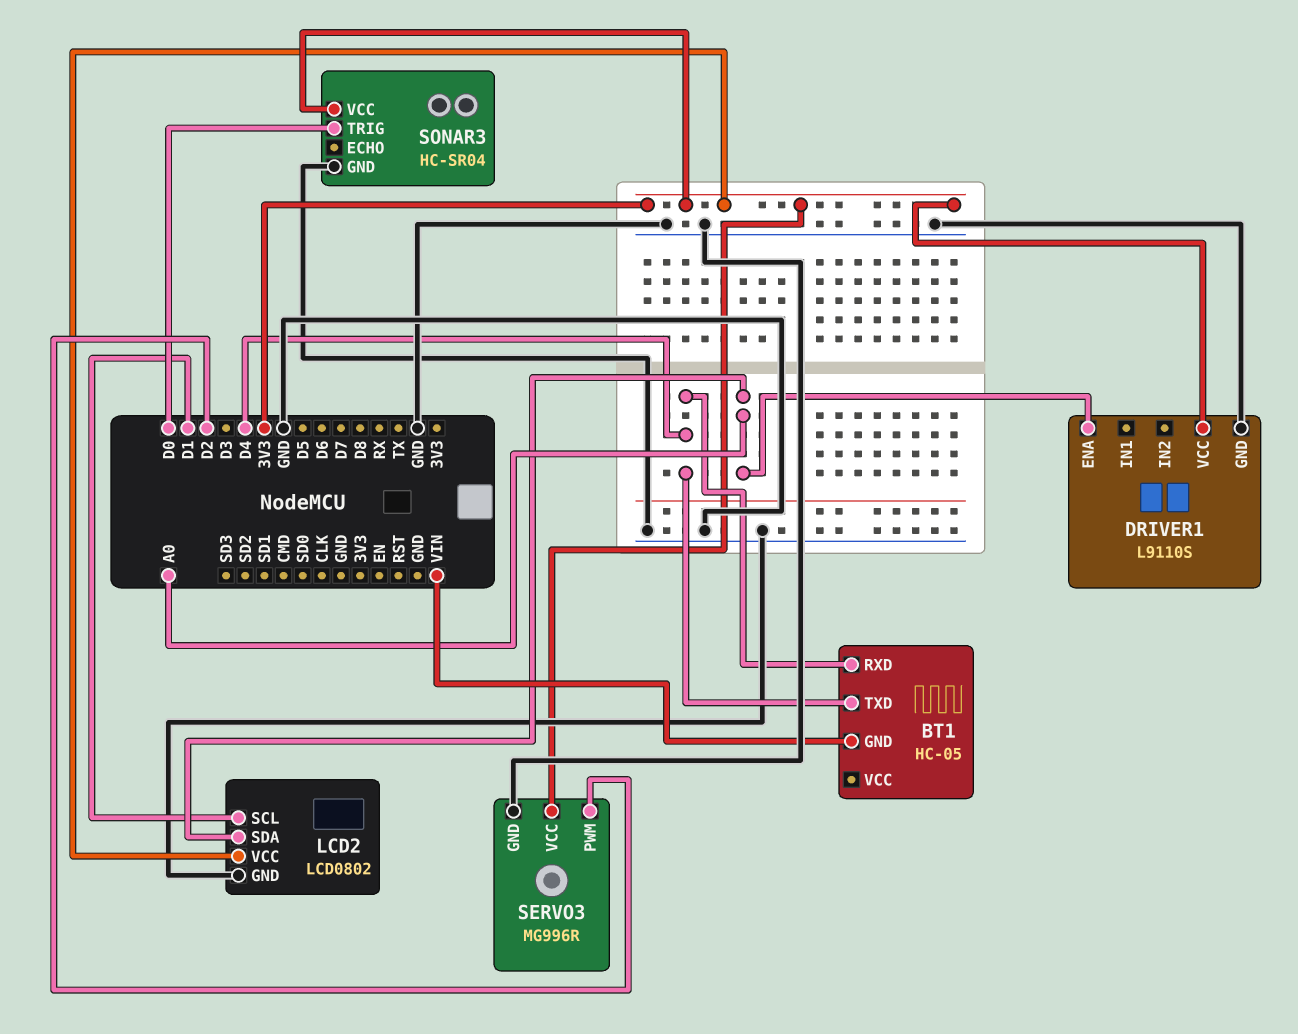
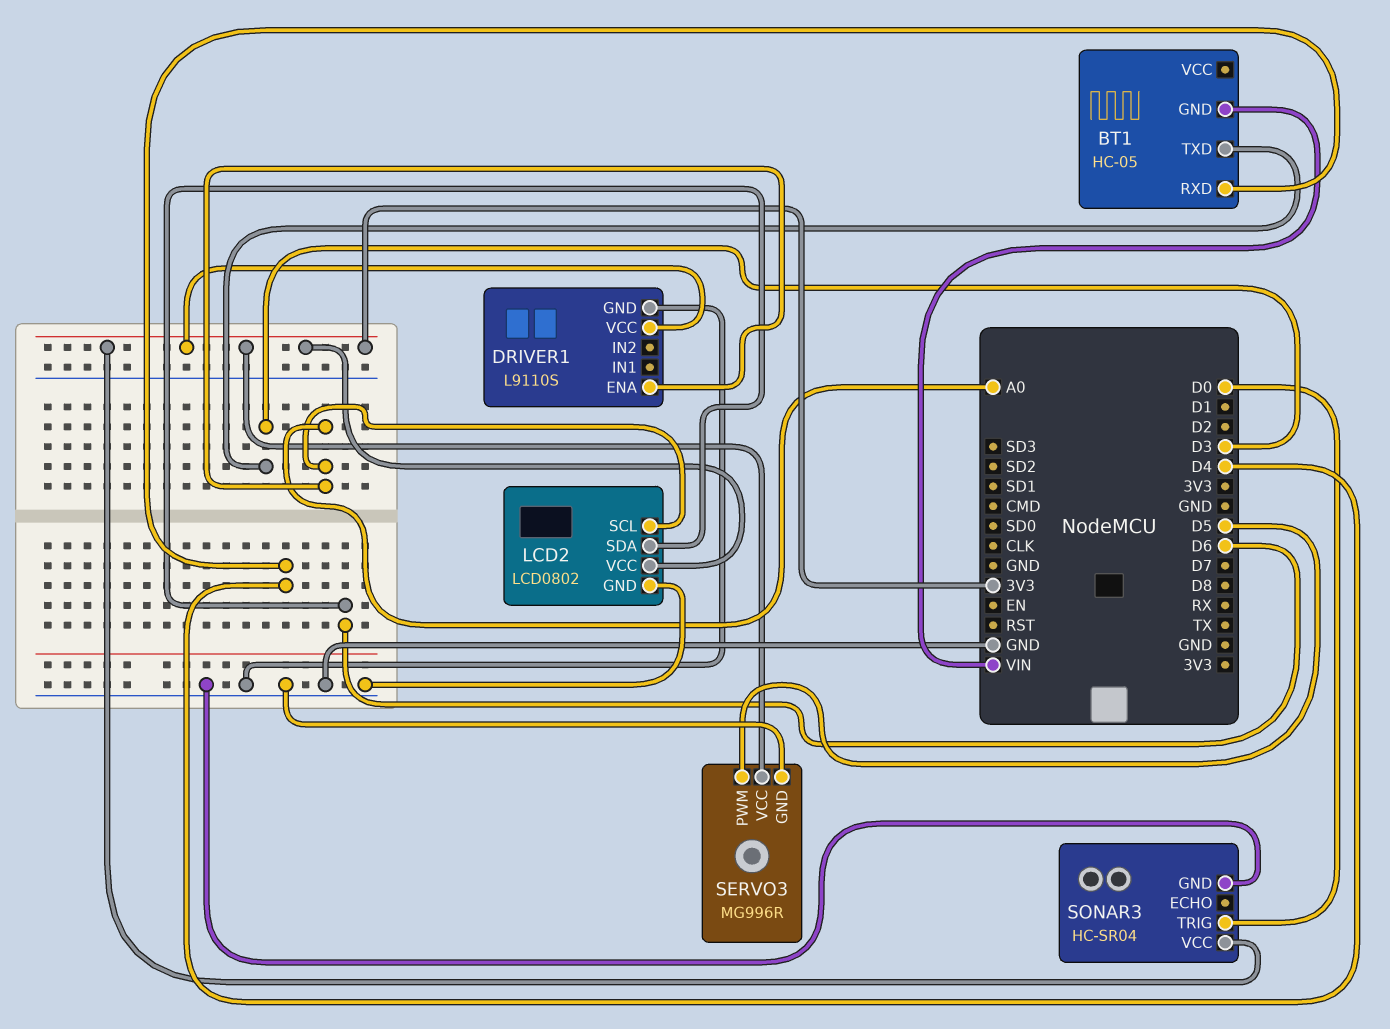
BT1 pin TXD: D4 -> D3
LCD2 pin SCL: D1 -> A0
LCD2 pin SDA: A0 -> D6
SERVO3 pin PWM: D2 -> D5

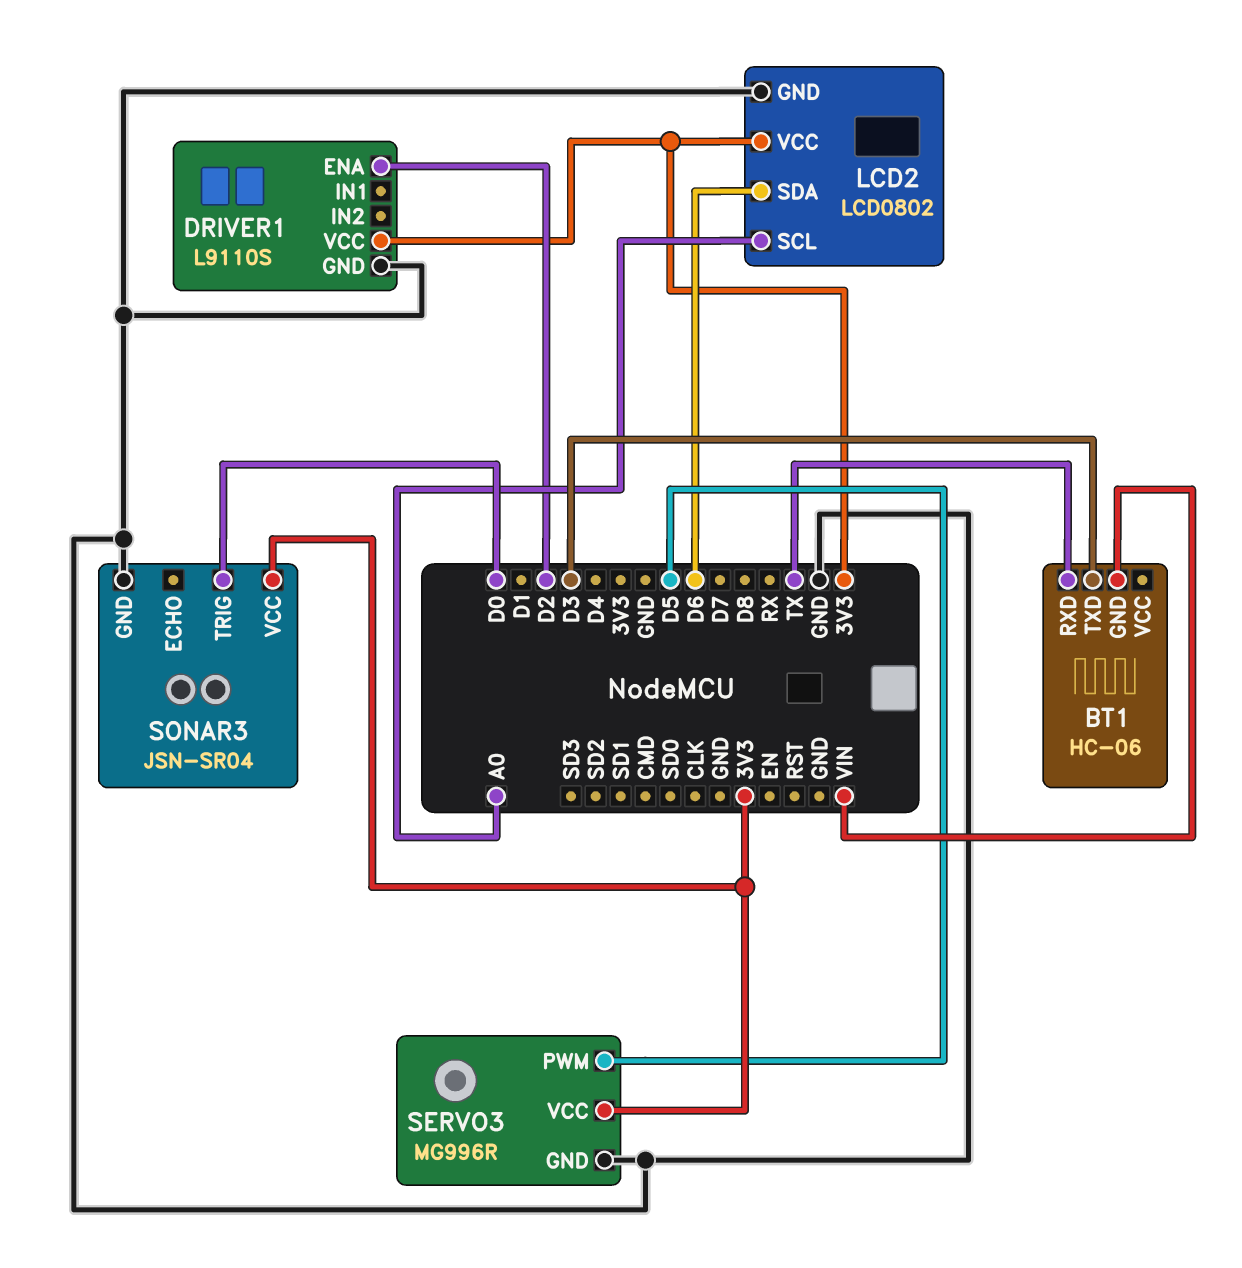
BT1: HC-05 -> HC-06
BT1 pin RXD: D4 -> TX
DRIVER1 pin ENA: A0 -> D2
SONAR3: HC-SR04 -> JSN-SR04

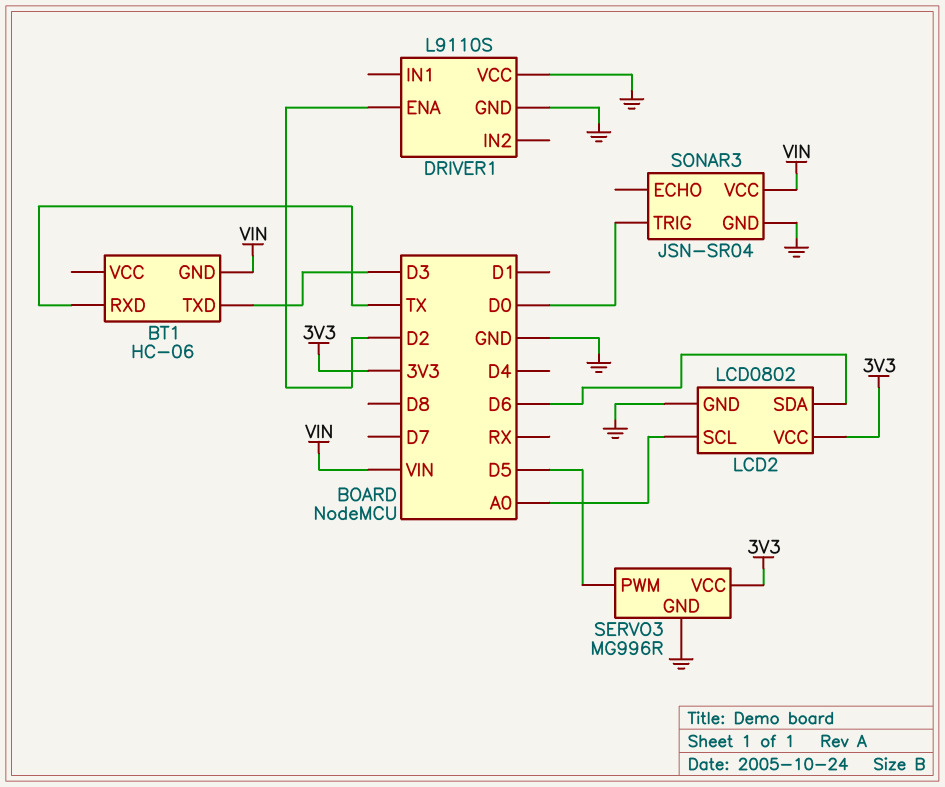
DRIVER1 pin VCC: 3V3 -> GND
SONAR3 pin VCC: 3V3 -> VIN

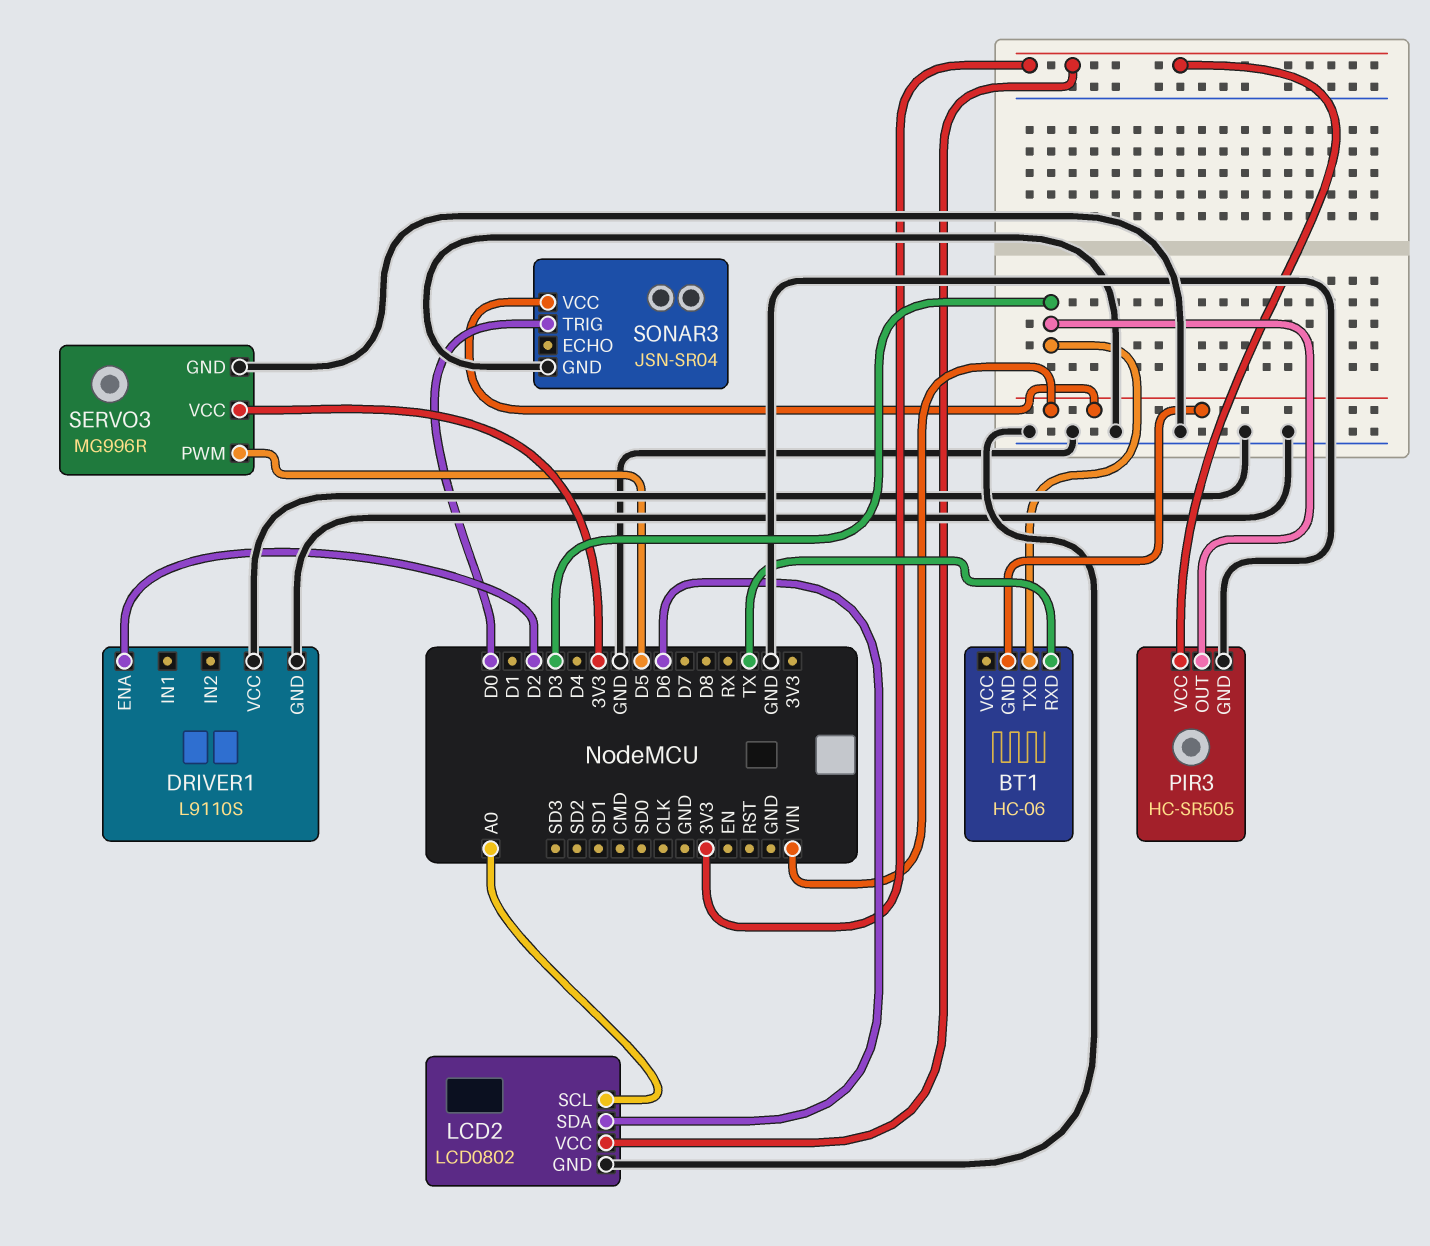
PIR3: none -> HC-SR505
PIR3 pin GND: none -> GND
PIR3 pin OUT: none -> D3
PIR3 pin VCC: none -> 3V3

